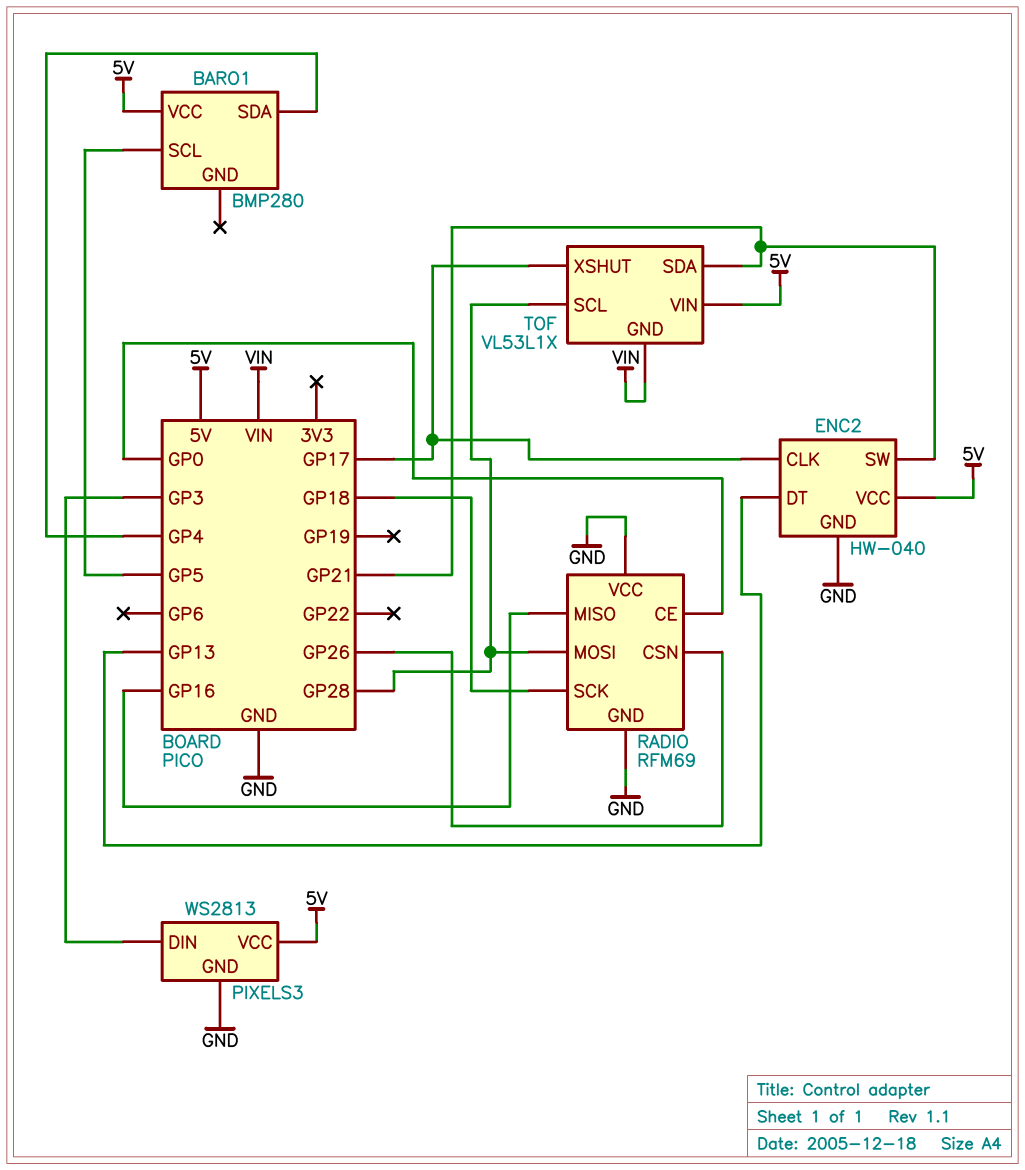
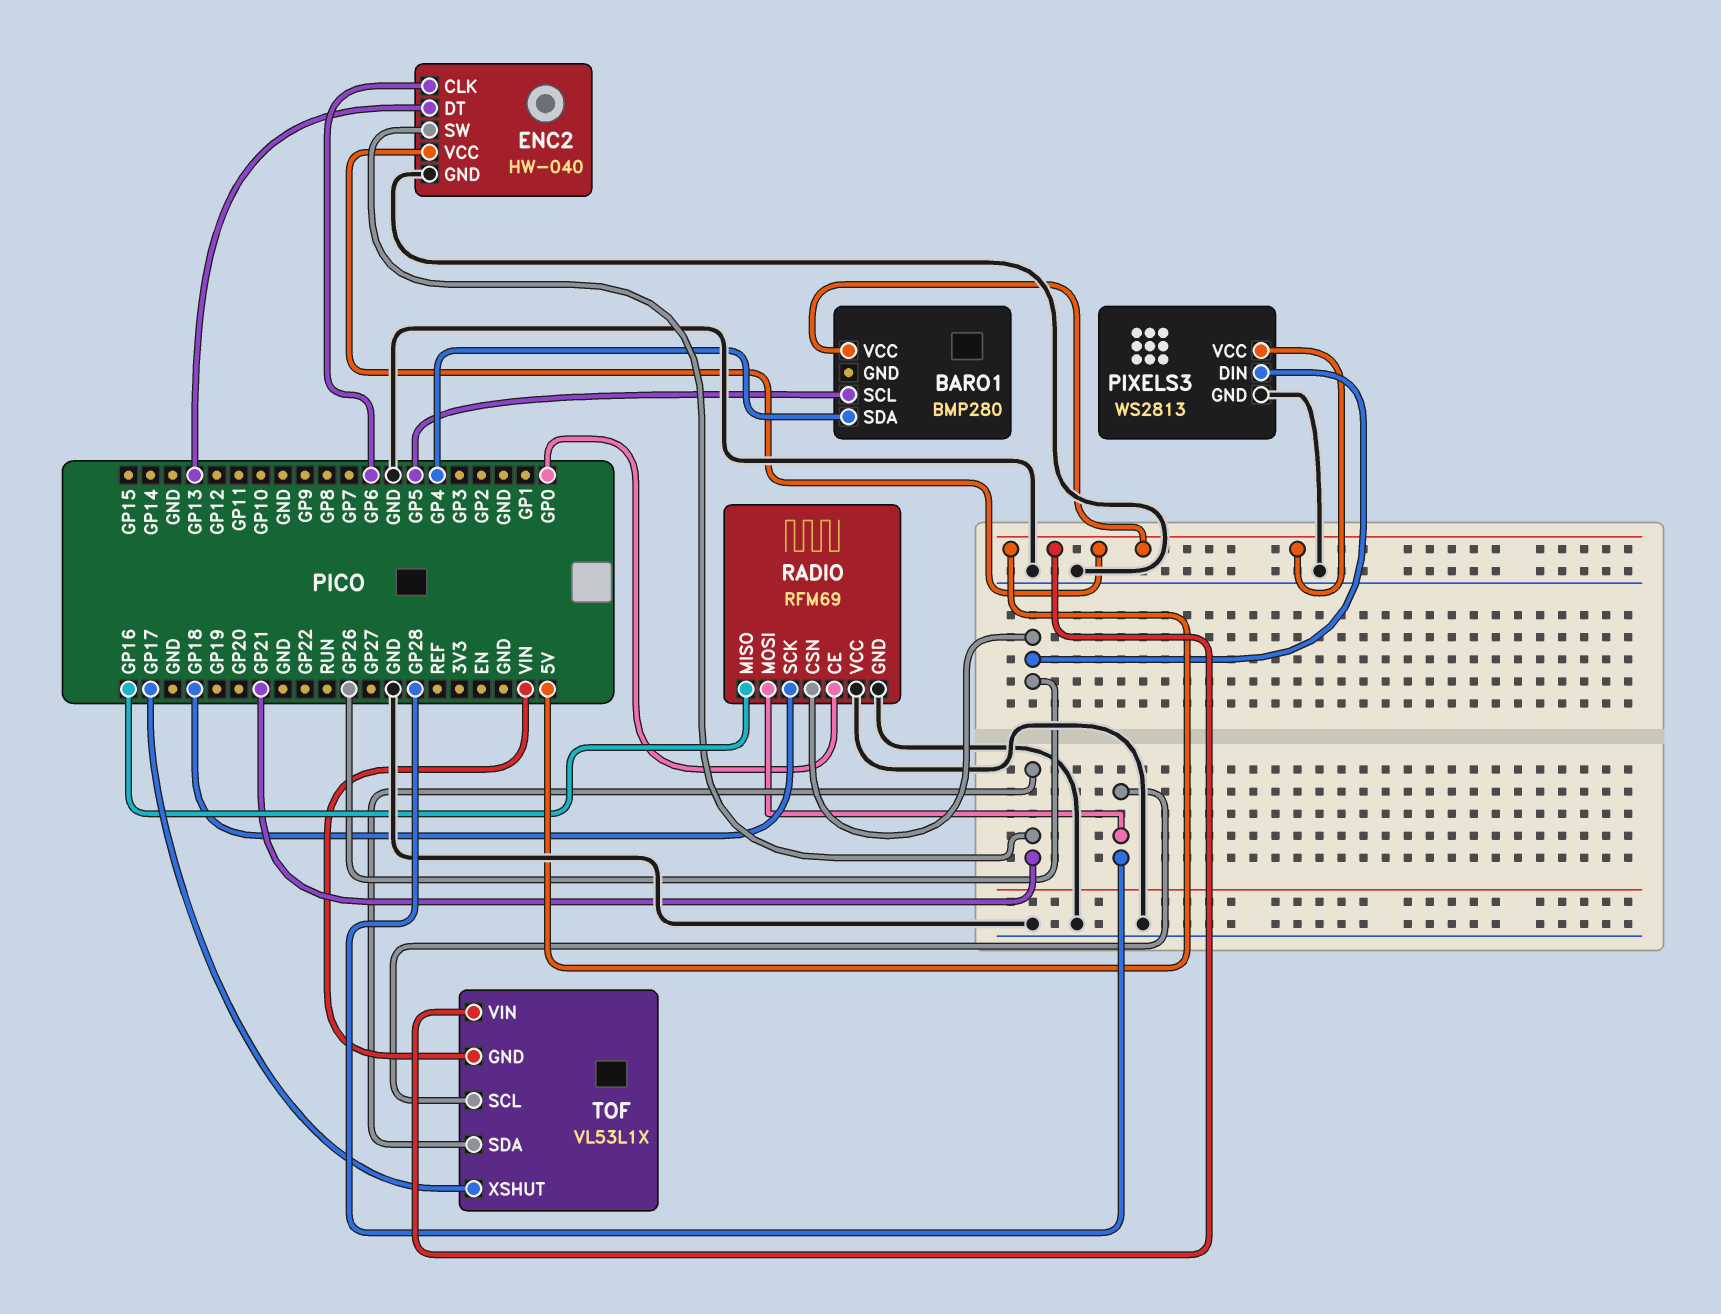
ENC2 pin CLK: GP17 -> GP6
PIXELS3 pin DIN: GP3 -> GP26

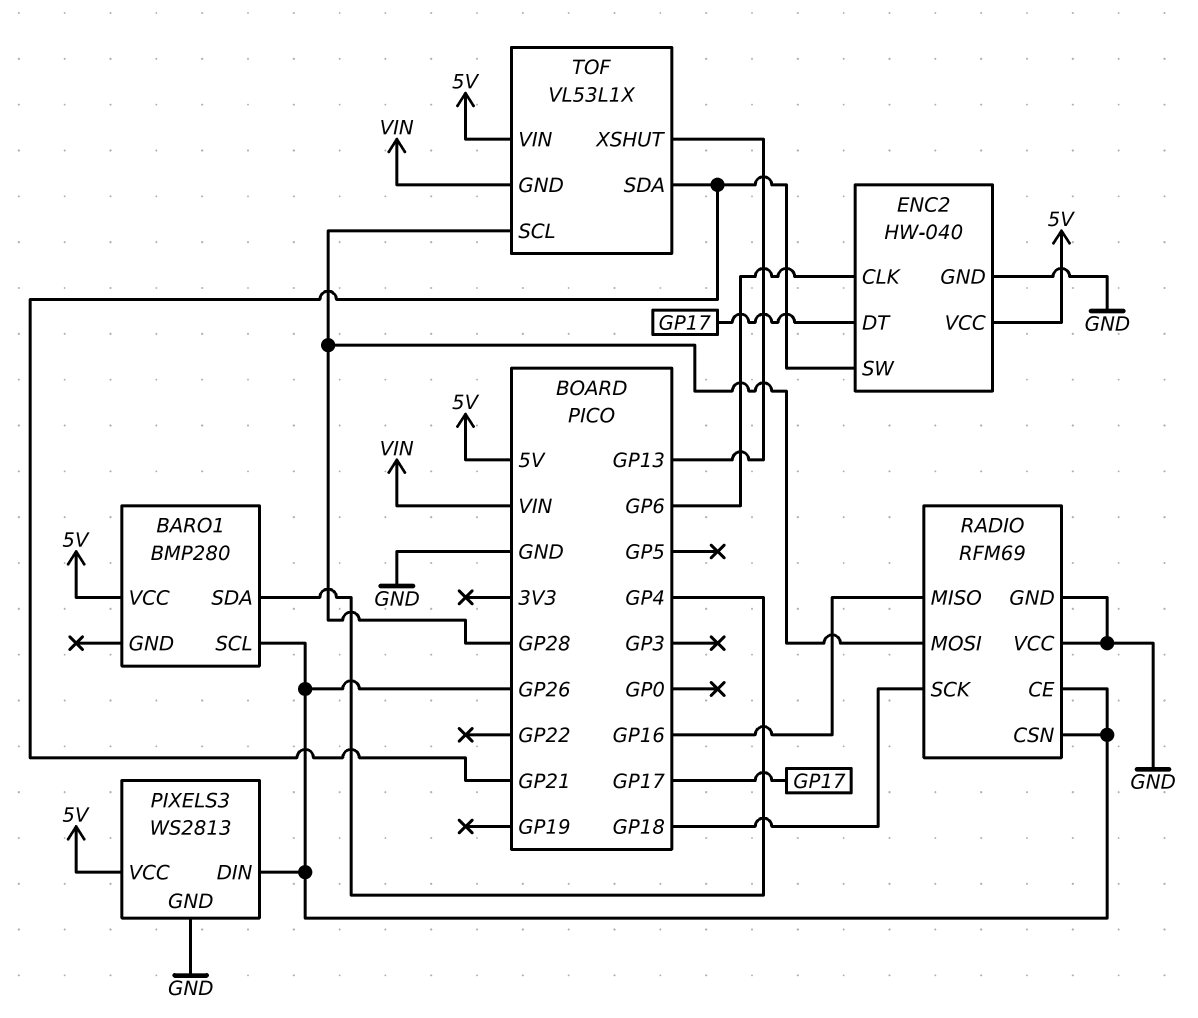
BARO1 pin SCL: GP5 -> GP26
ENC2 pin DT: GP13 -> GP17
RADIO pin CE: GP0 -> GP26
TOF pin XSHUT: GP17 -> GP13

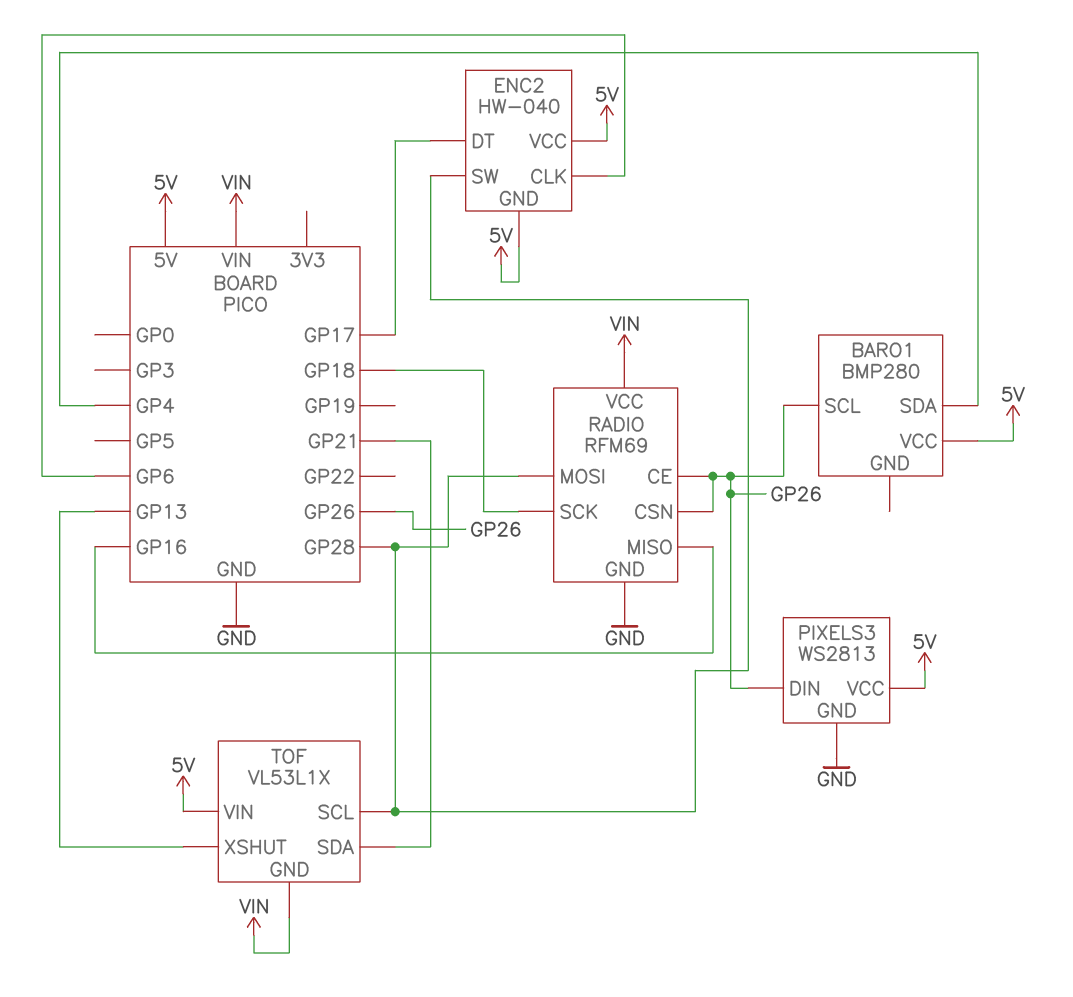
ENC2 pin GND: GND -> 5V
ENC2 pin SW: GP21 -> GP28
RADIO pin VCC: GND -> VIN

